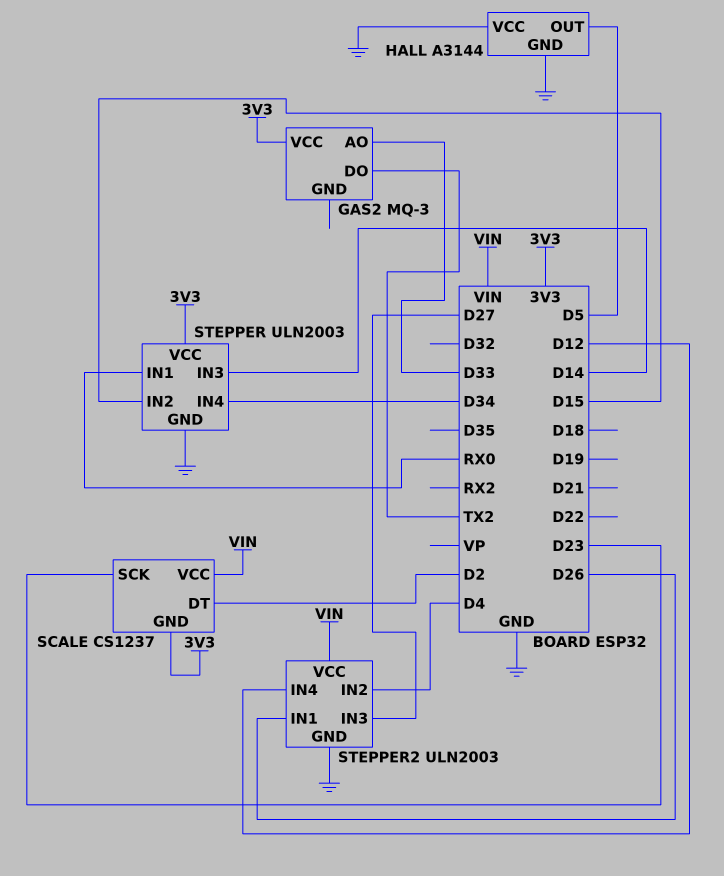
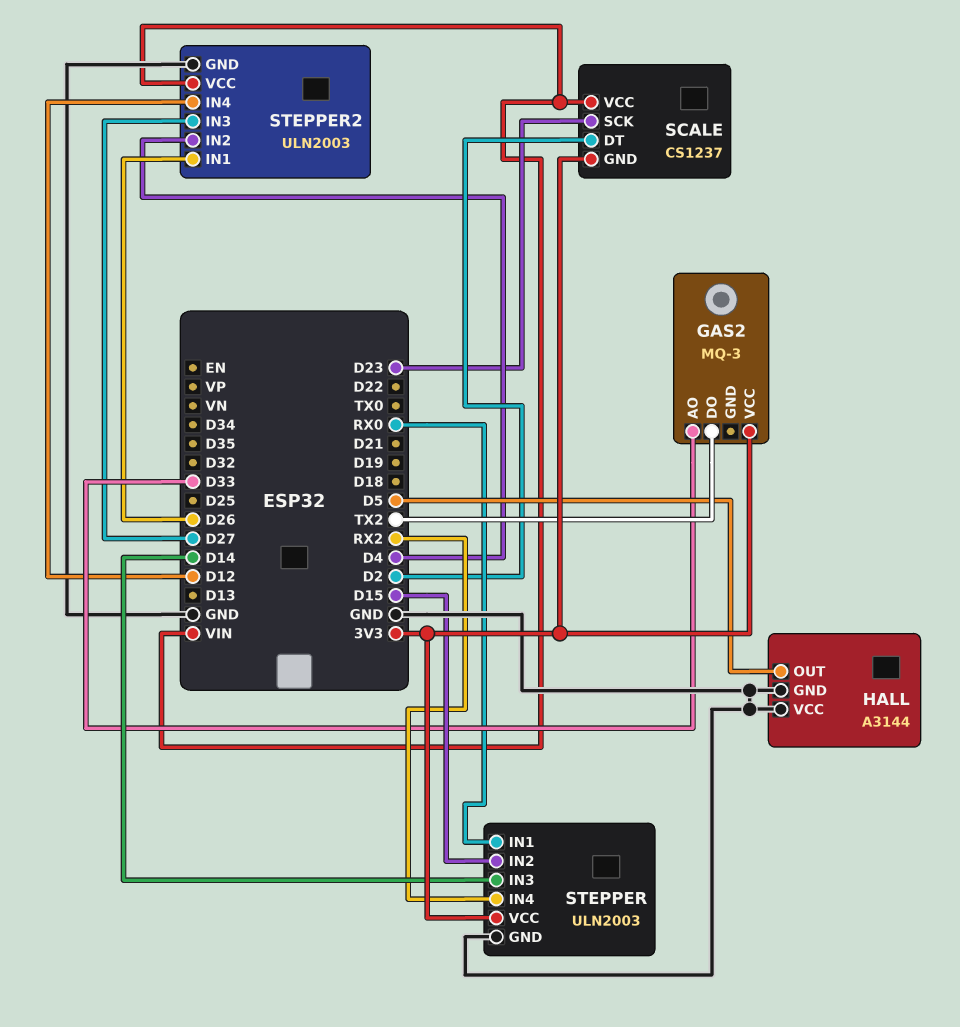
STEPPER pin IN4: D34 -> RX2

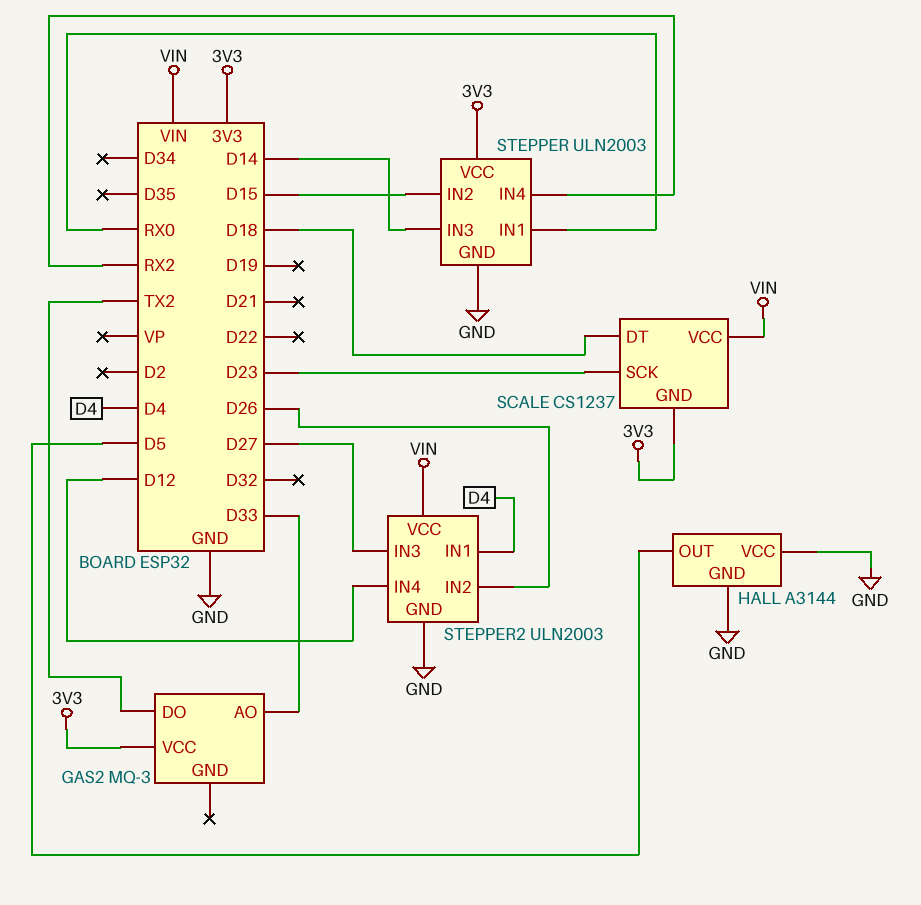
SCALE pin DT: D2 -> D18
STEPPER2 pin IN1: D26 -> D4
STEPPER2 pin IN2: D4 -> D26

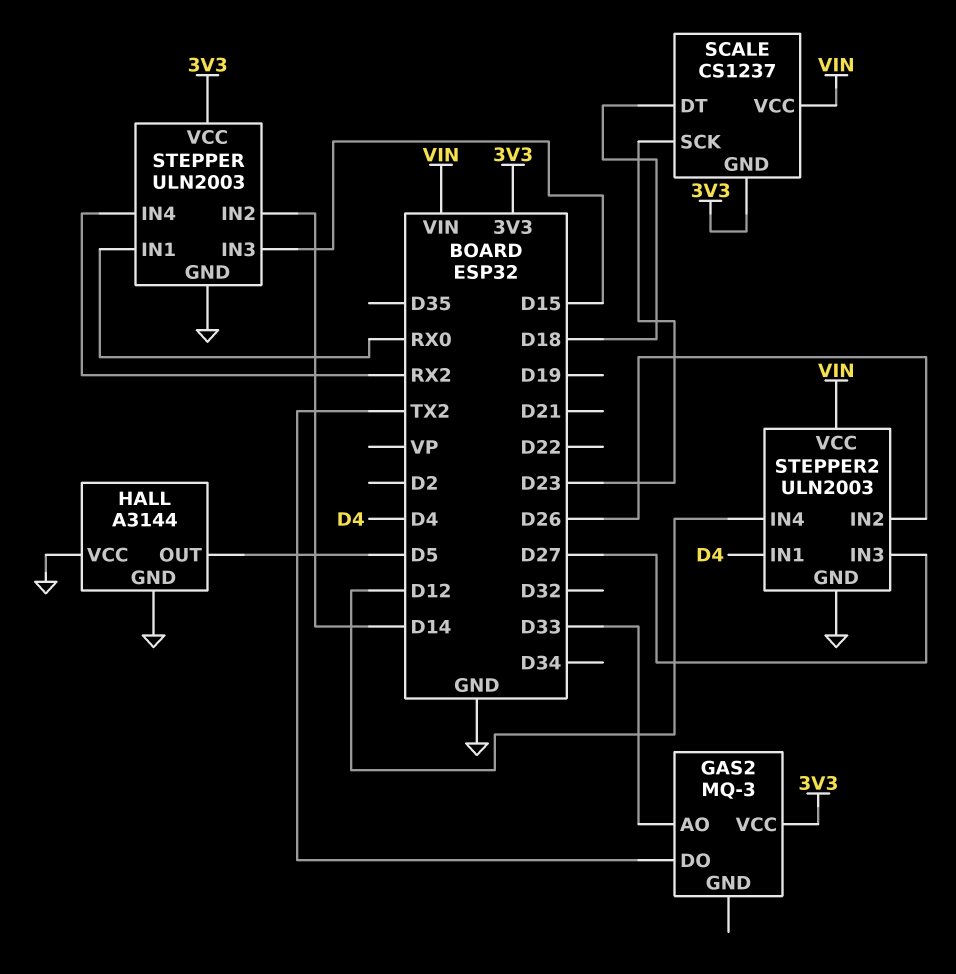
STEPPER pin IN2: D15 -> D14
STEPPER pin IN3: D14 -> D15

